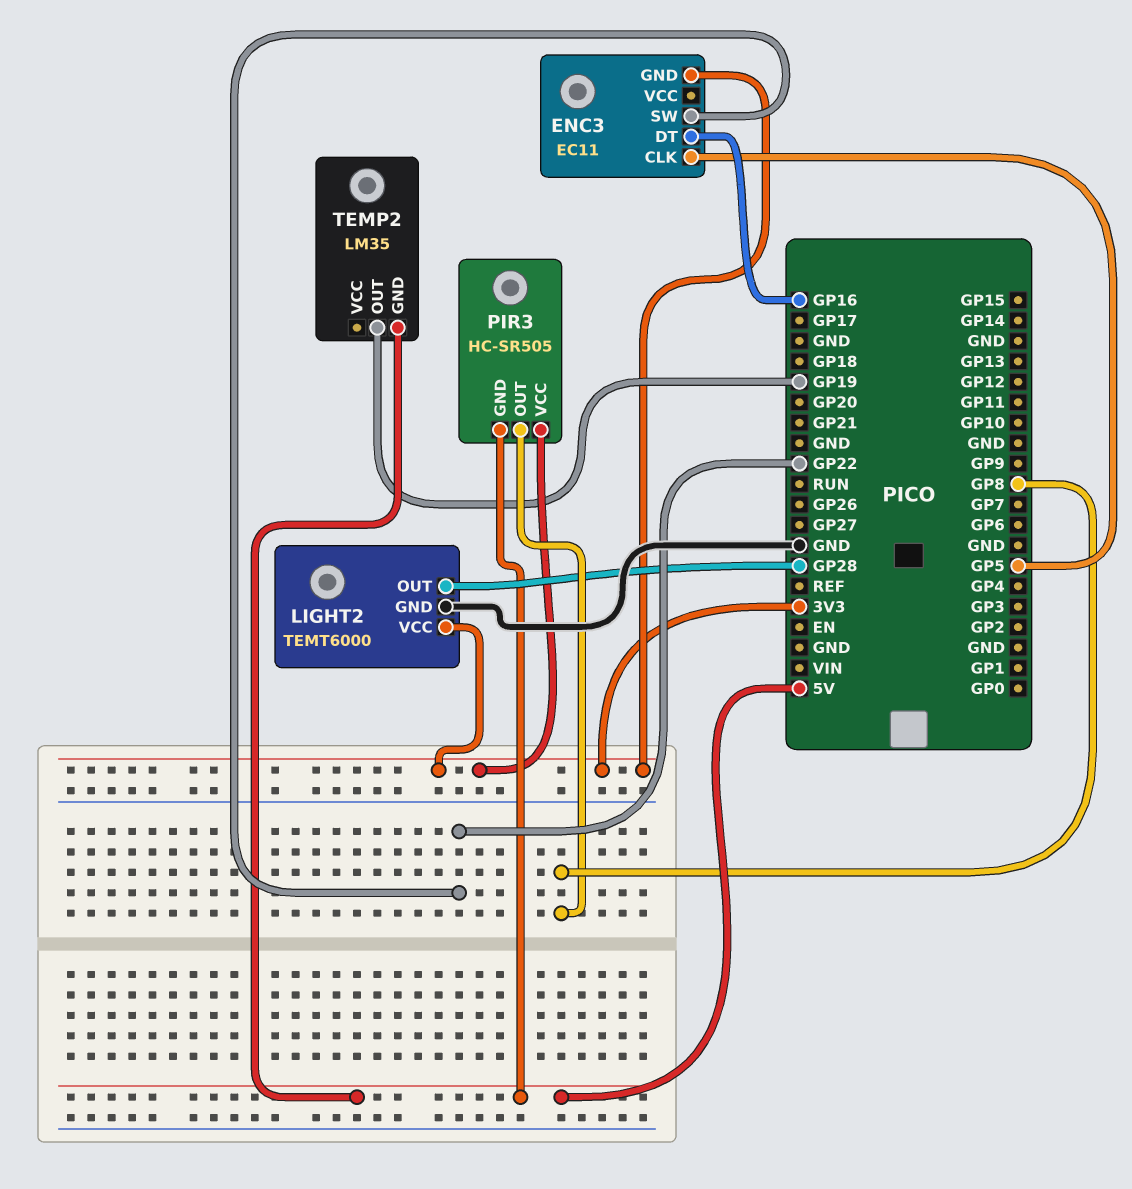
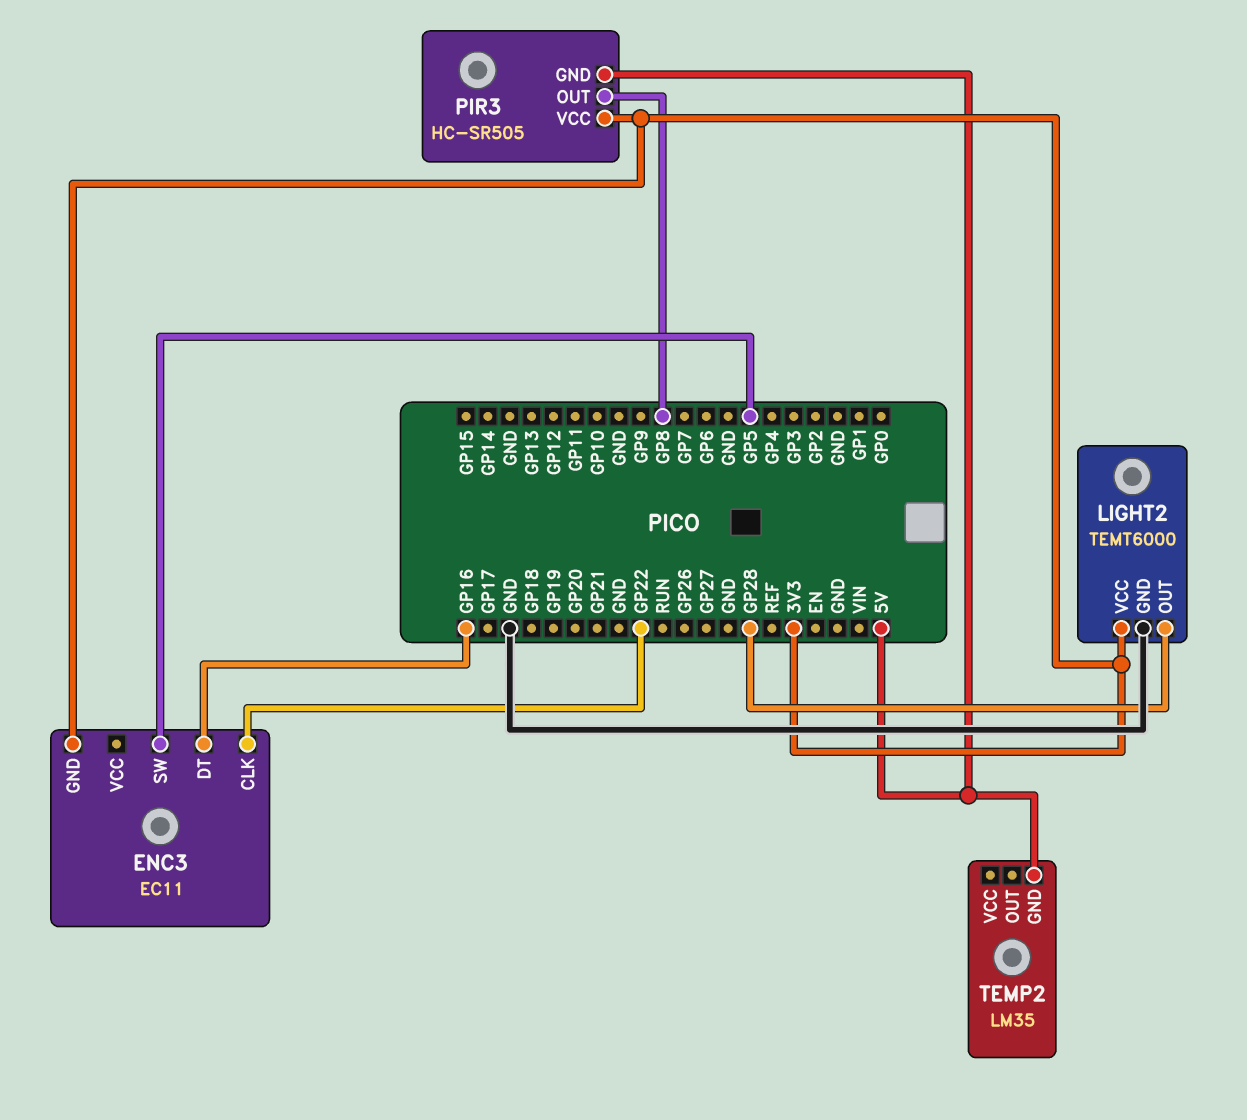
ENC3 pin CLK: GP5 -> GP22
ENC3 pin SW: GP22 -> GP5
TEMP2 pin OUT: GP19 -> none

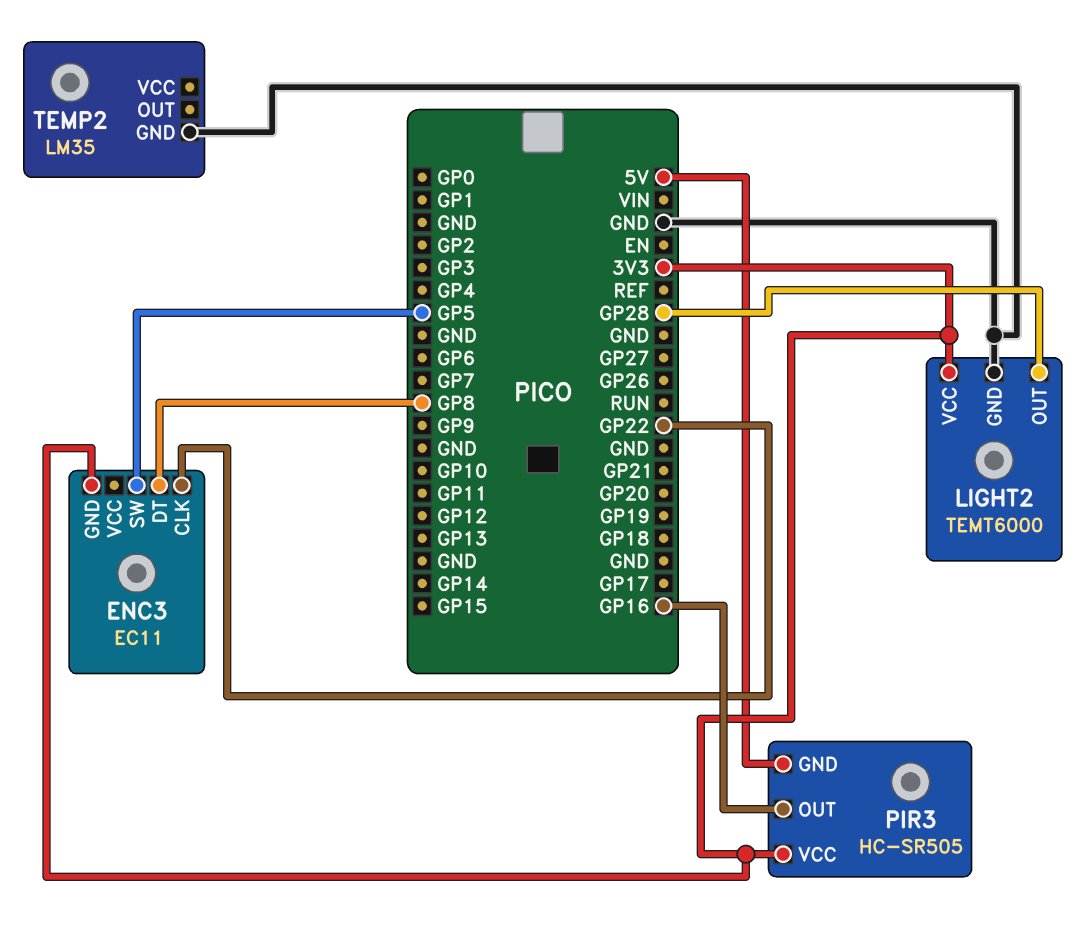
ENC3 pin DT: GP16 -> GP8
PIR3 pin OUT: GP8 -> GP16
TEMP2 pin GND: 5V -> GND

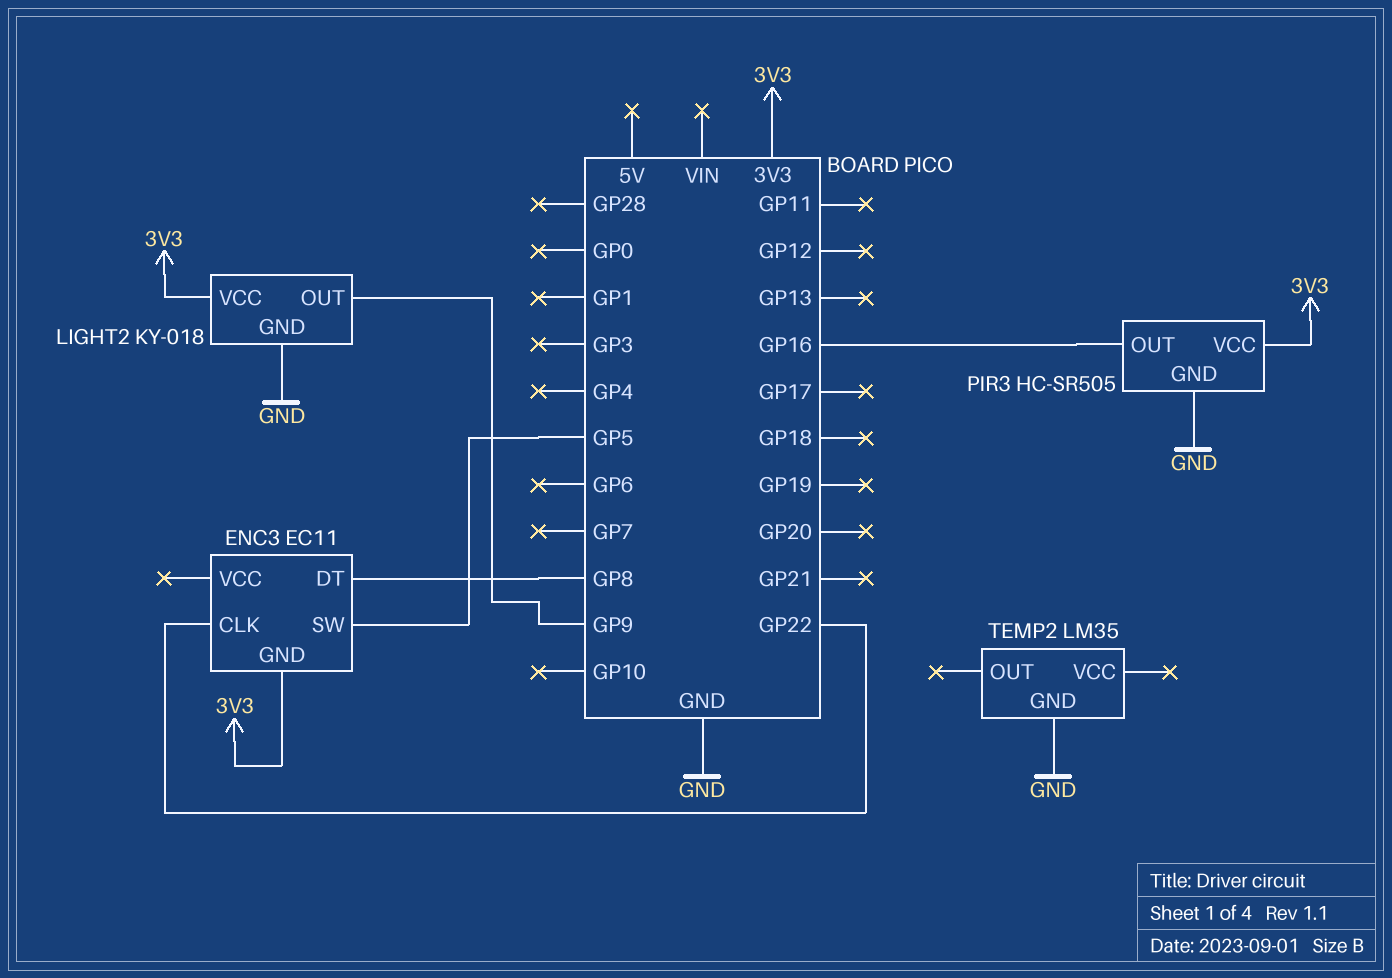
LIGHT2: TEMT6000 -> KY-018
LIGHT2 pin OUT: GP28 -> GP9
PIR3 pin GND: 5V -> GND

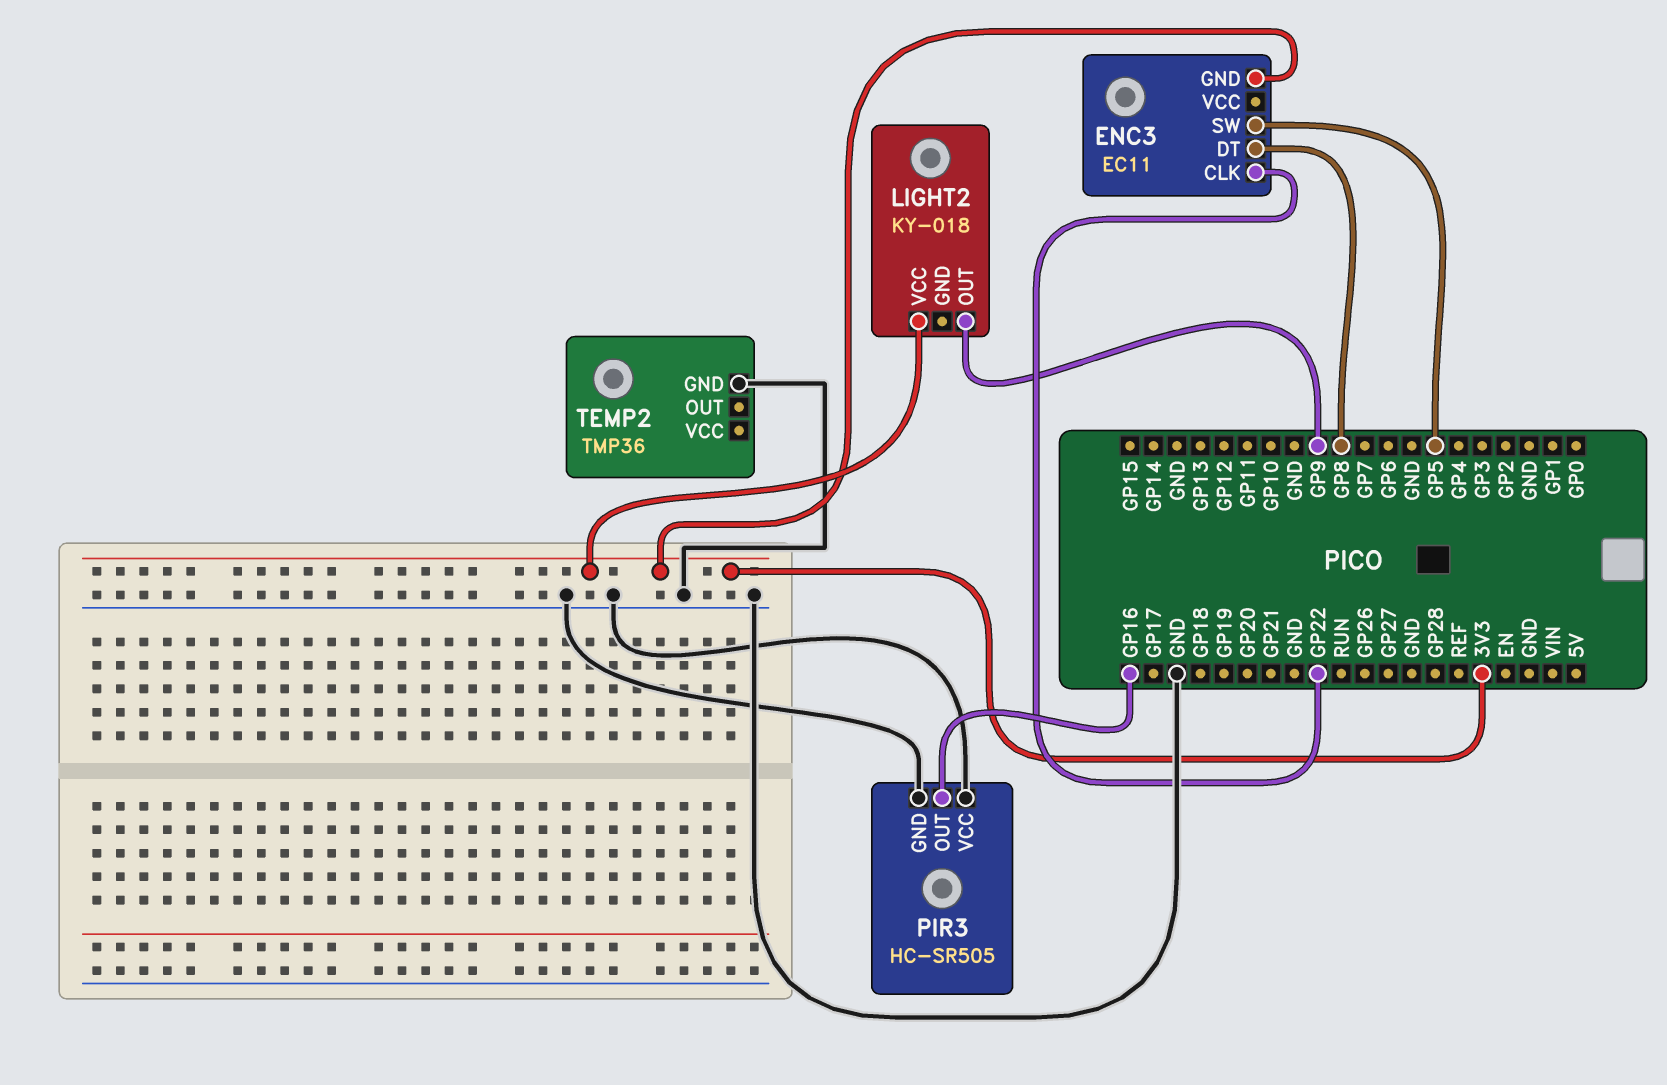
LIGHT2 pin GND: GND -> none
PIR3 pin VCC: 3V3 -> GND
TEMP2: LM35 -> TMP36

